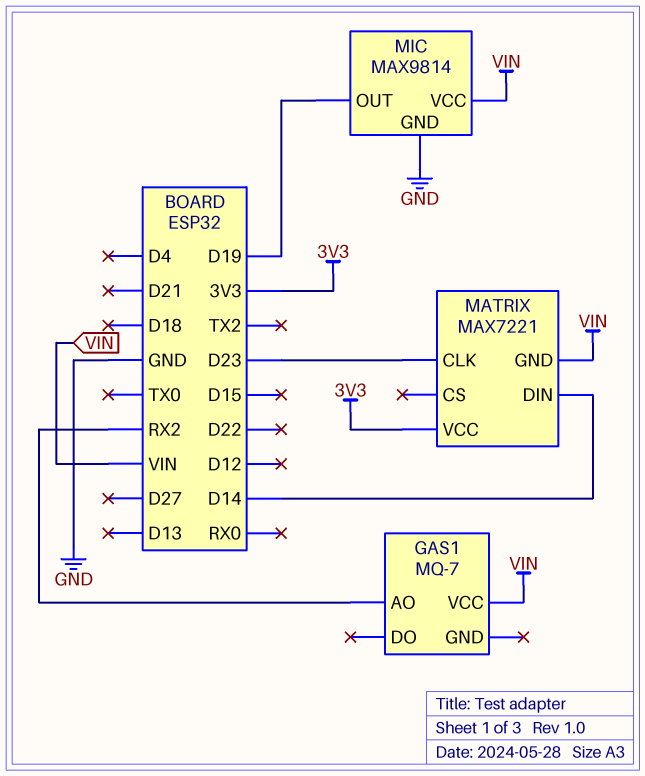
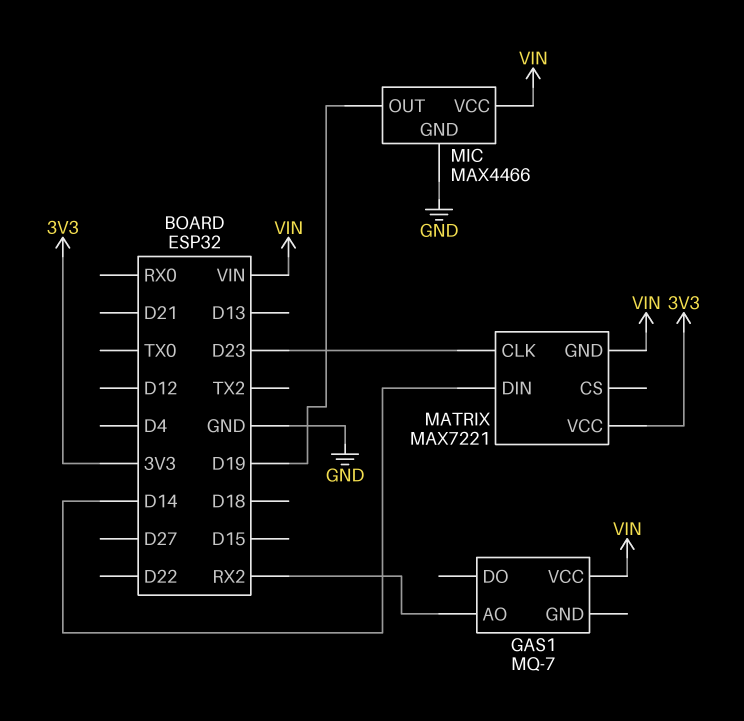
MIC: MAX9814 -> MAX4466

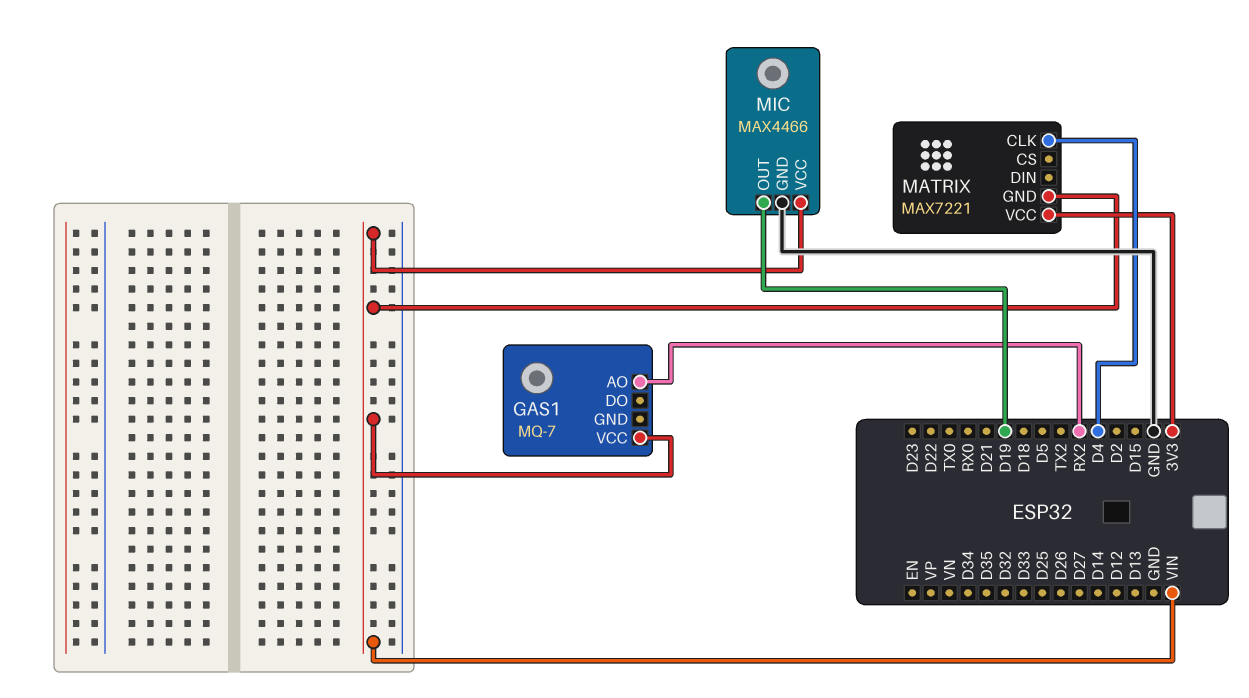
MATRIX pin CLK: D23 -> D4
MATRIX pin DIN: D14 -> none

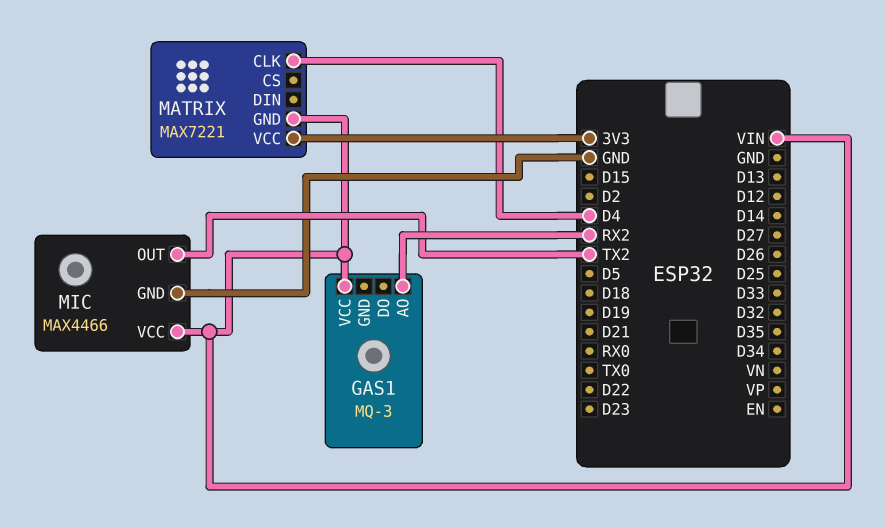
GAS1: MQ-7 -> MQ-3
MIC pin OUT: D19 -> TX2

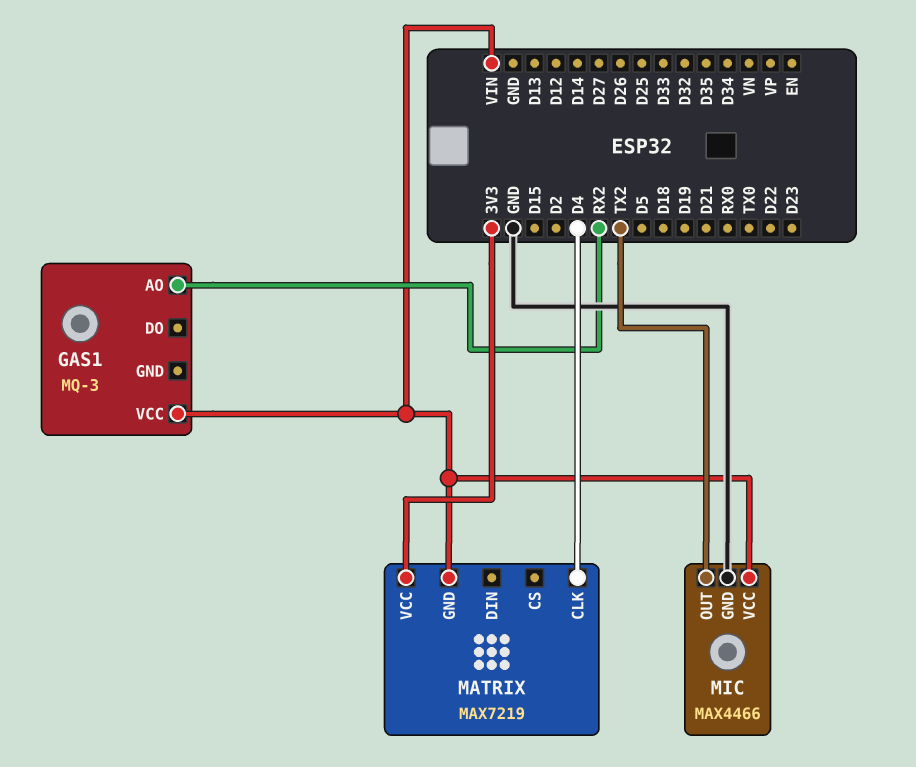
MATRIX: MAX7221 -> MAX7219

